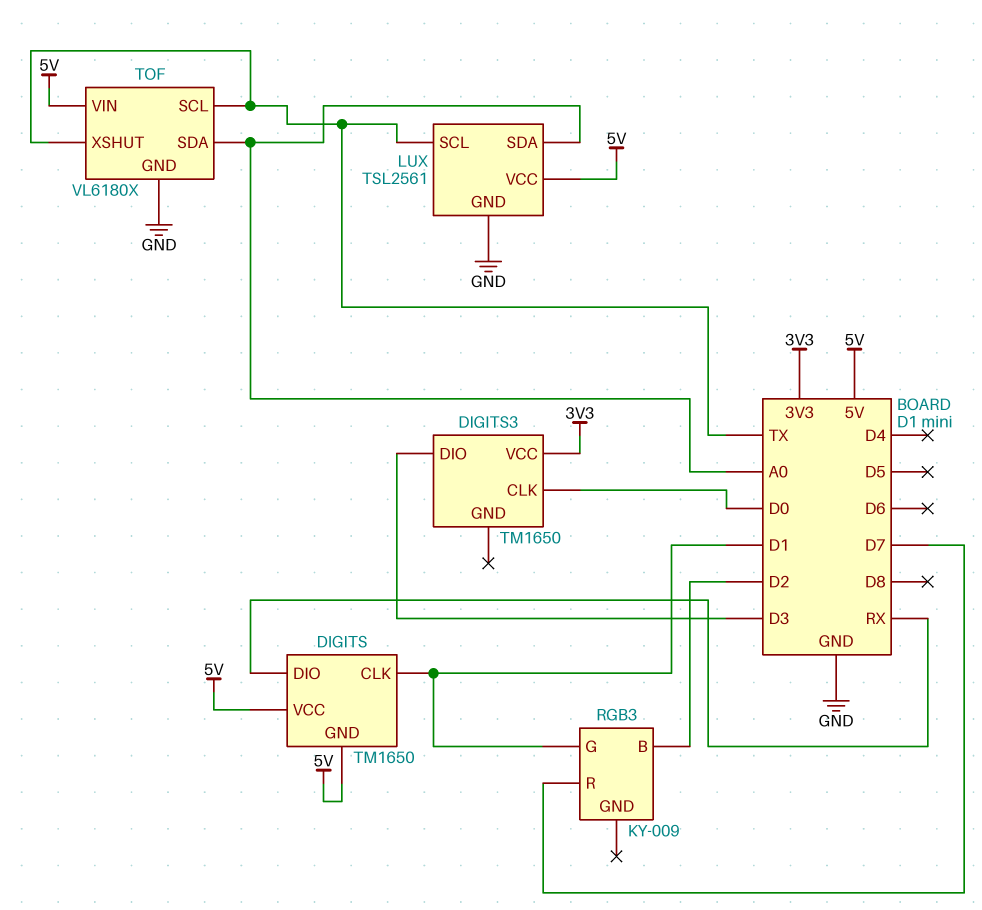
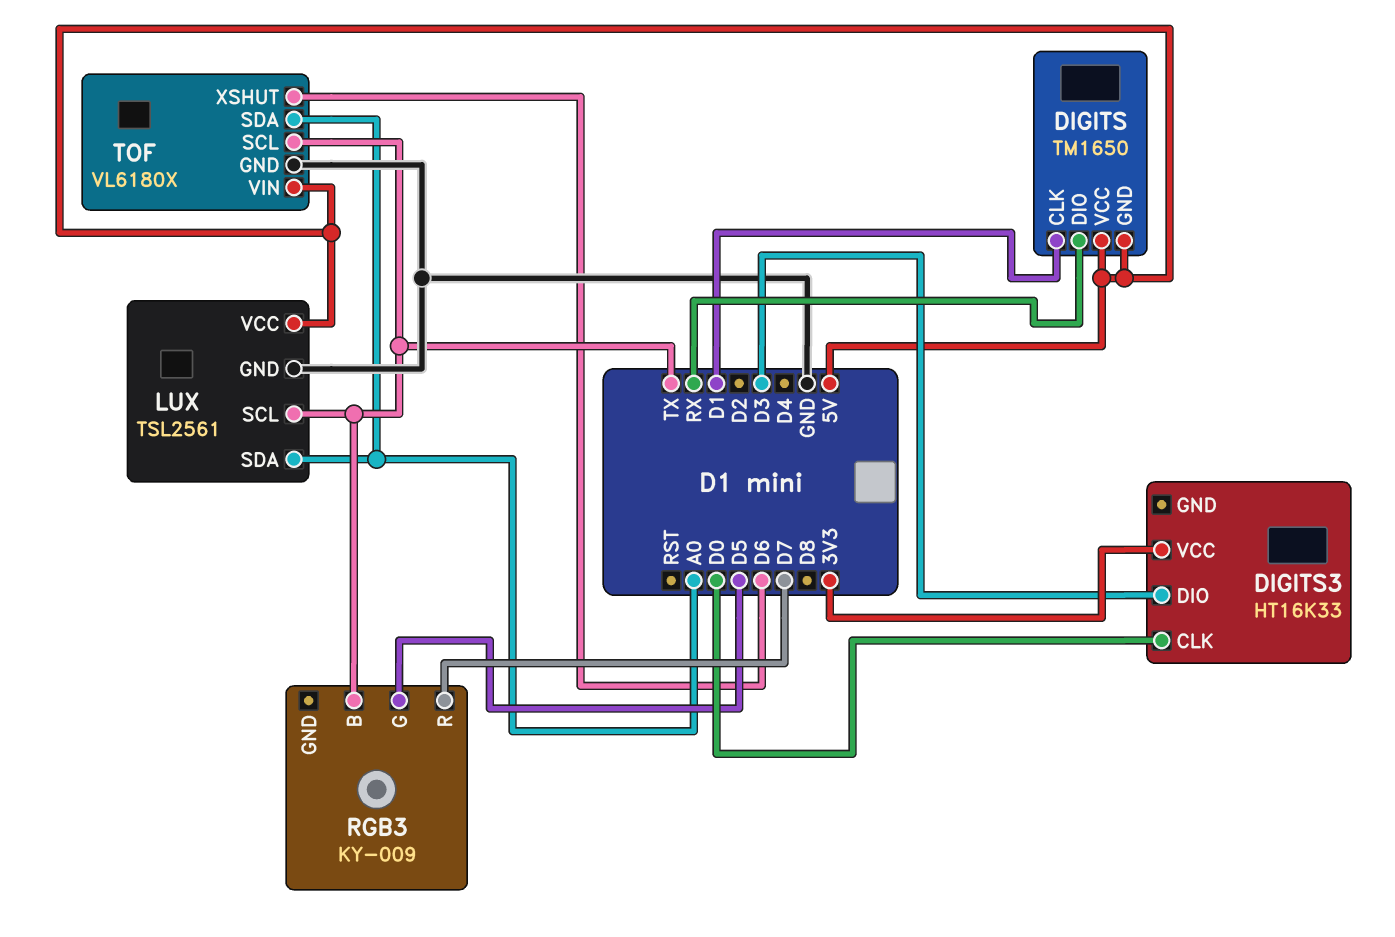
DIGITS3: TM1650 -> HT16K33
RGB3 pin B: D2 -> TX
RGB3 pin G: D1 -> D5
TOF pin XSHUT: TX -> D6

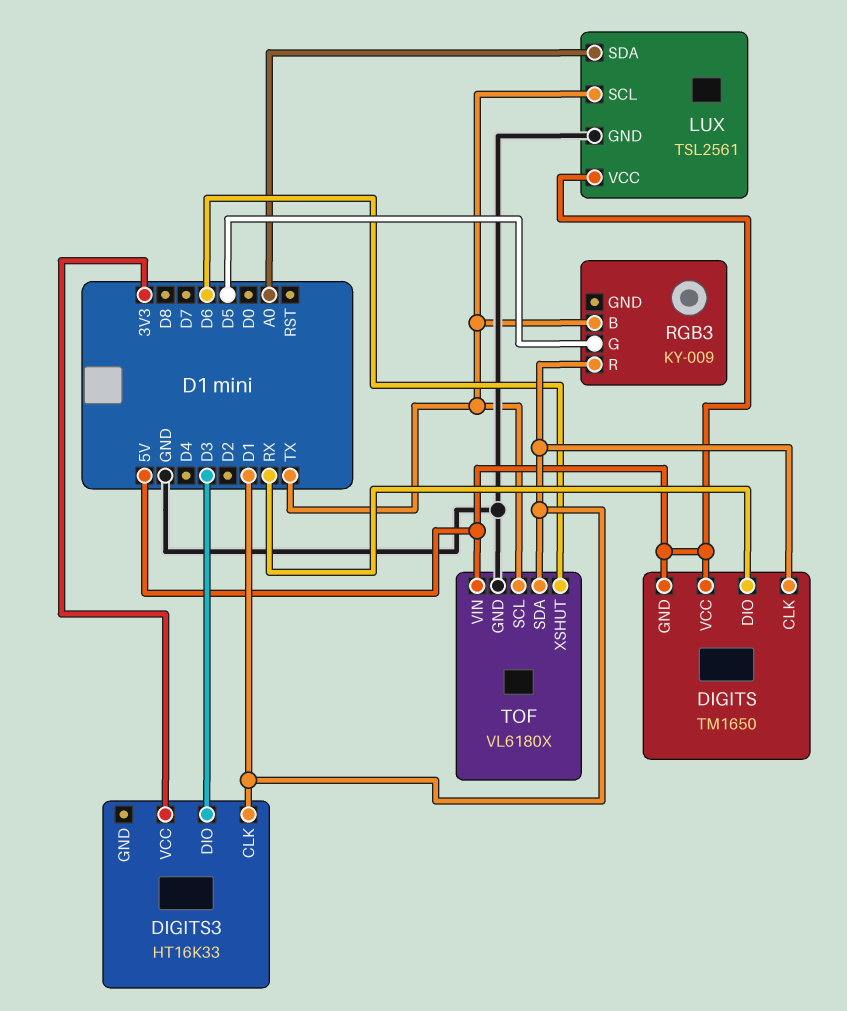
DIGITS3 pin CLK: D0 -> D1
RGB3 pin R: D7 -> D1
TOF pin SDA: A0 -> D1

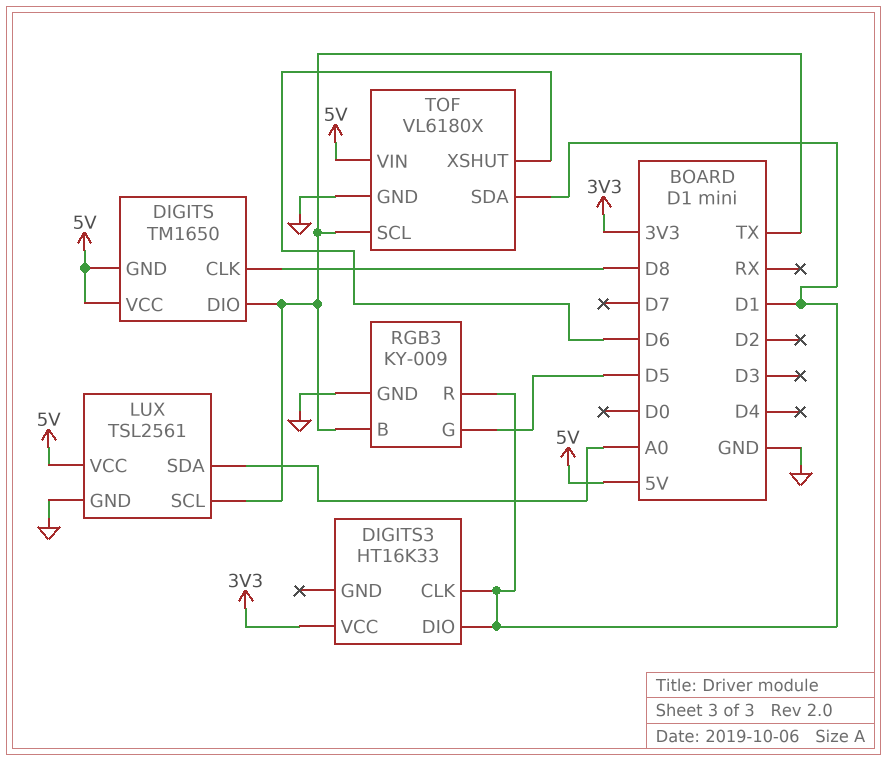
DIGITS pin CLK: D1 -> D8
DIGITS pin DIO: RX -> TX
DIGITS3 pin DIO: D3 -> D1
RGB3 pin GND: none -> GND

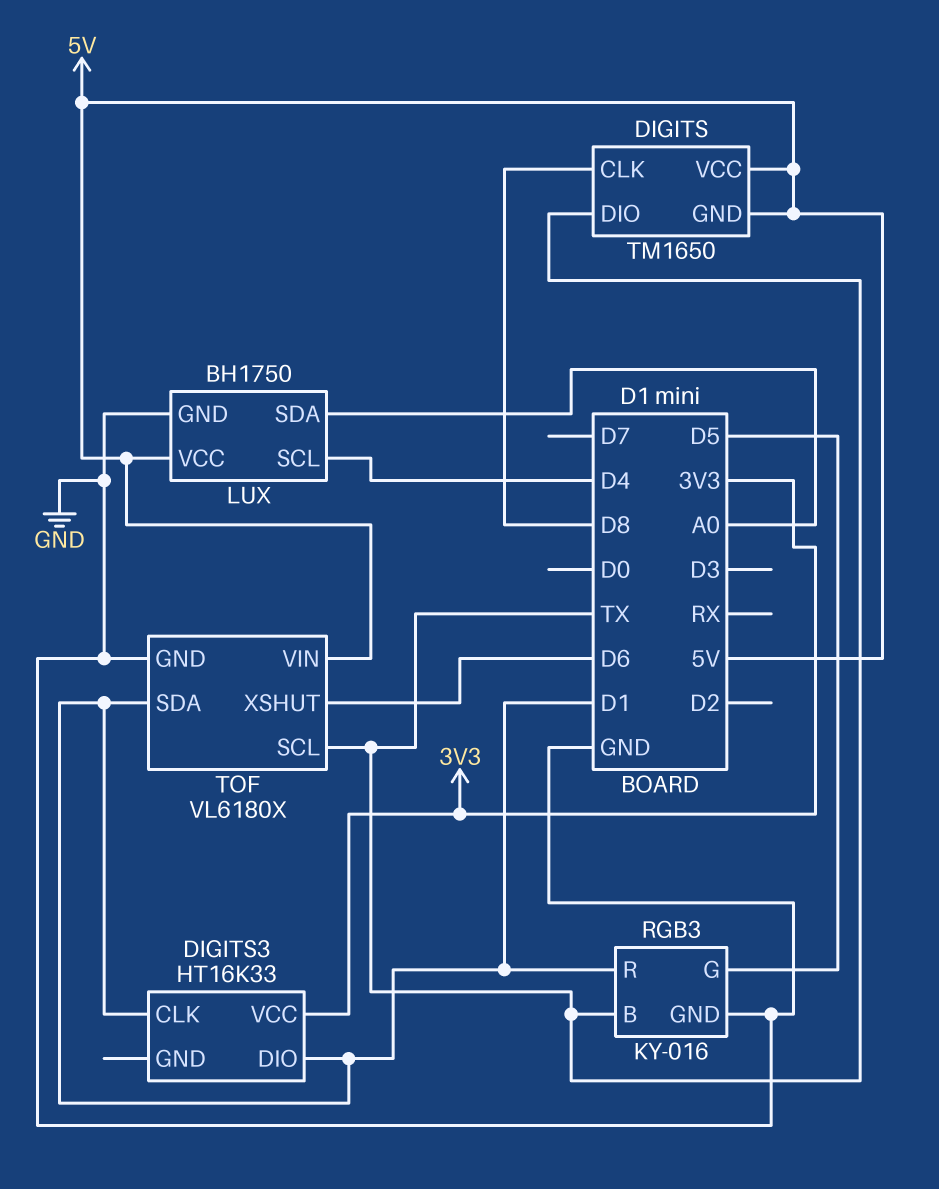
LUX: TSL2561 -> BH1750
LUX pin SCL: TX -> D4
RGB3: KY-009 -> KY-016

